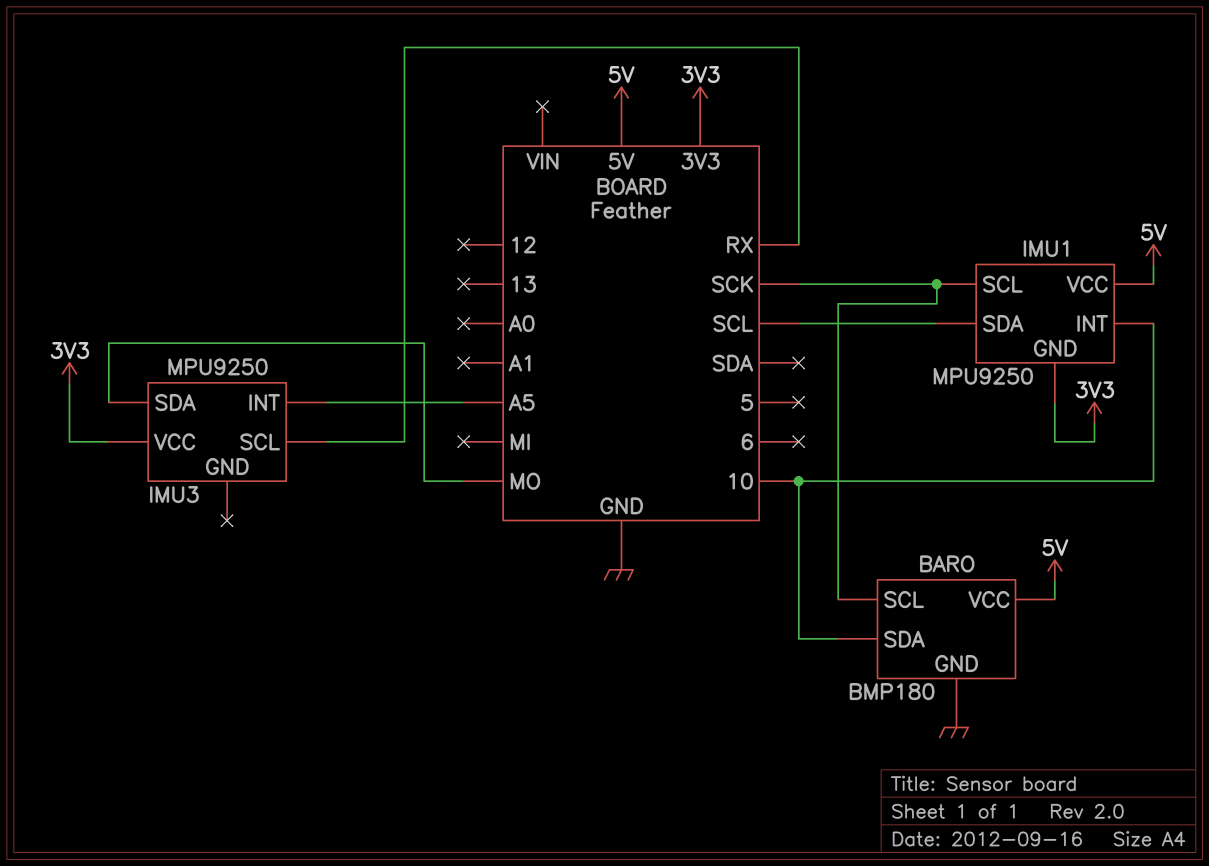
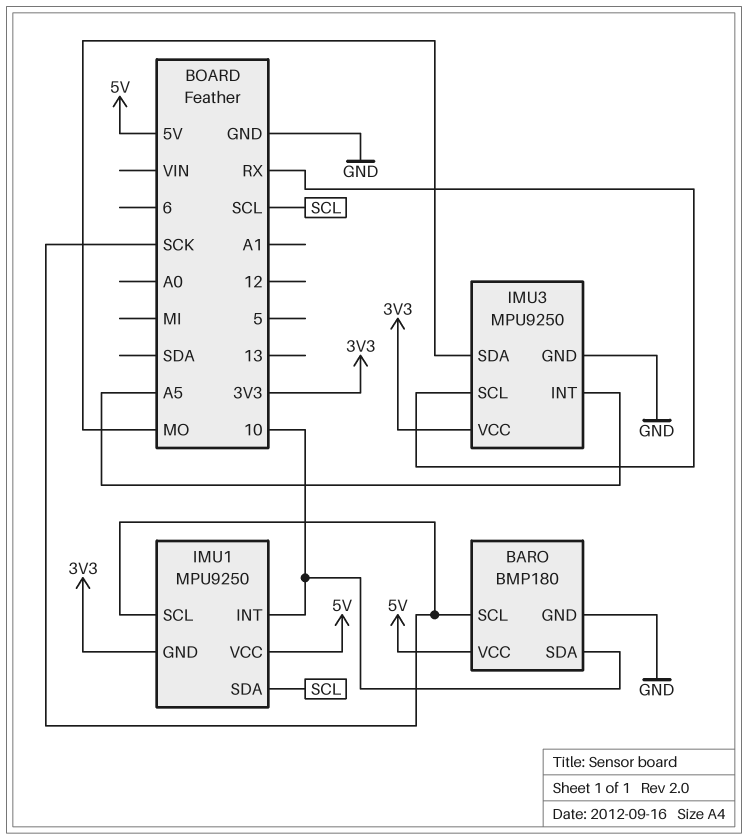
IMU3 pin GND: none -> GND

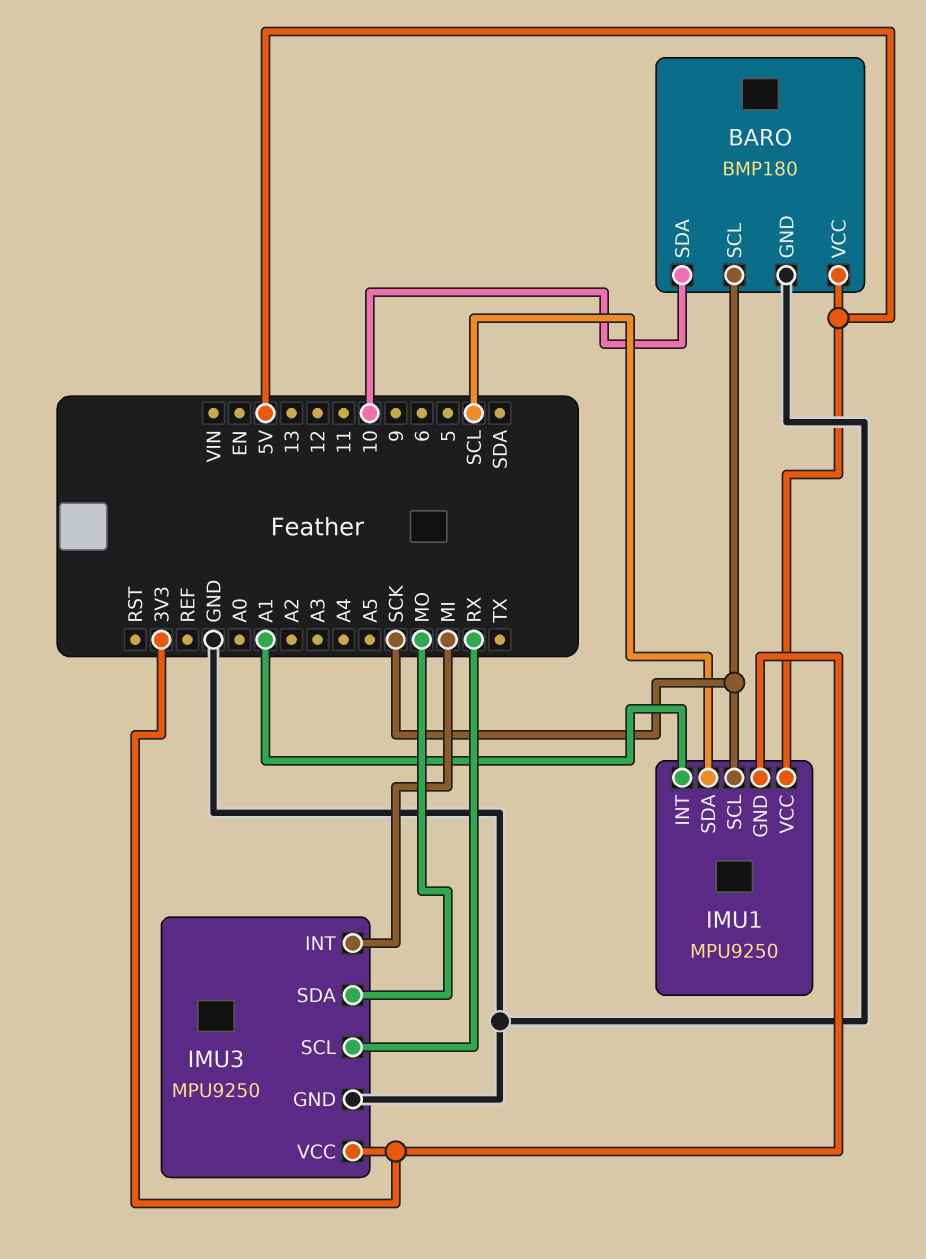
IMU1 pin INT: 10 -> A1
IMU3 pin INT: A5 -> MI

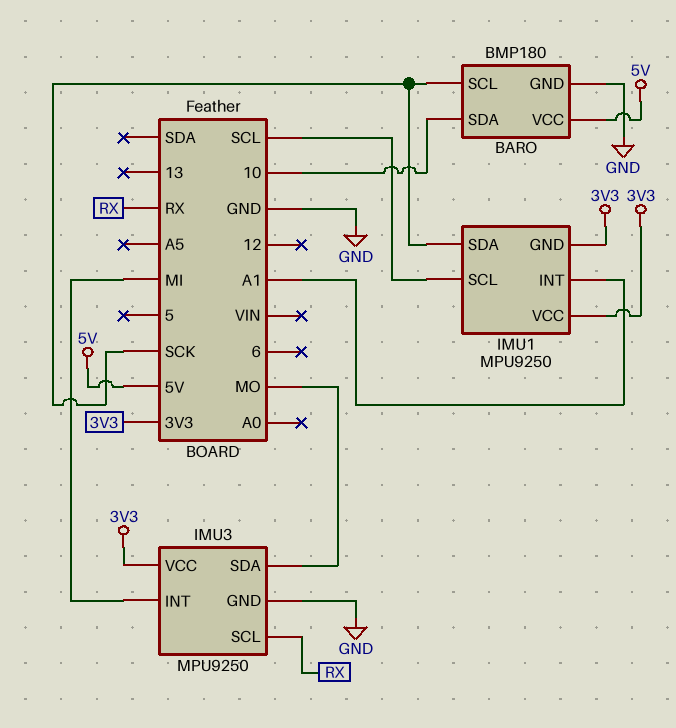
IMU1 pin SCL: SCK -> SCL
IMU1 pin SDA: SCL -> SCK
IMU1 pin VCC: 5V -> 3V3

